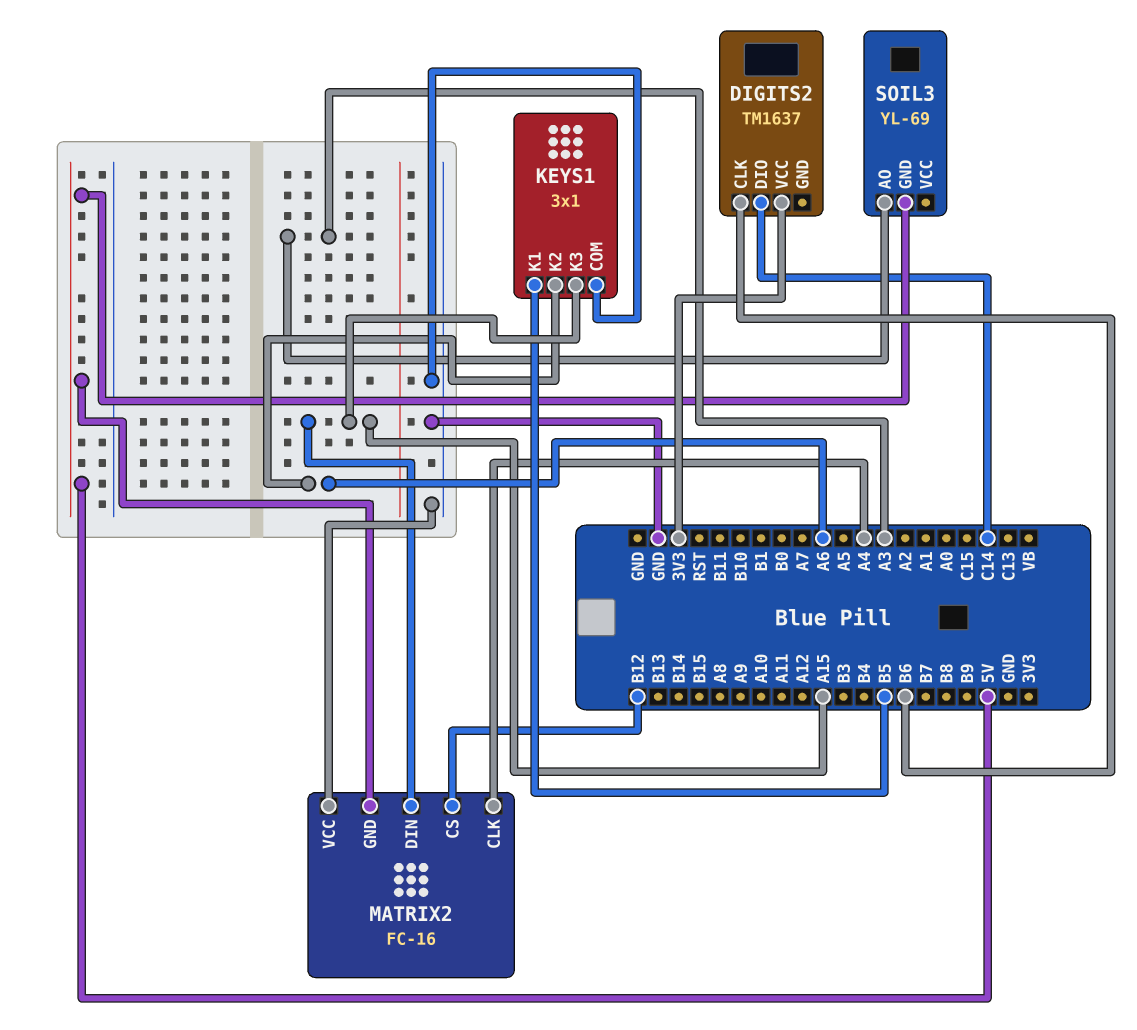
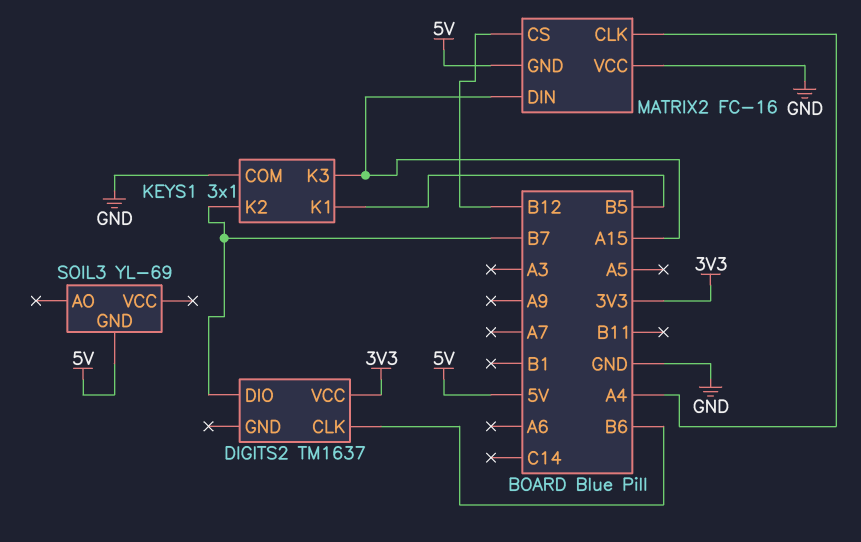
DIGITS2 pin DIO: C14 -> B7
KEYS1 pin K2: A6 -> B7
SOIL3 pin AO: A3 -> none

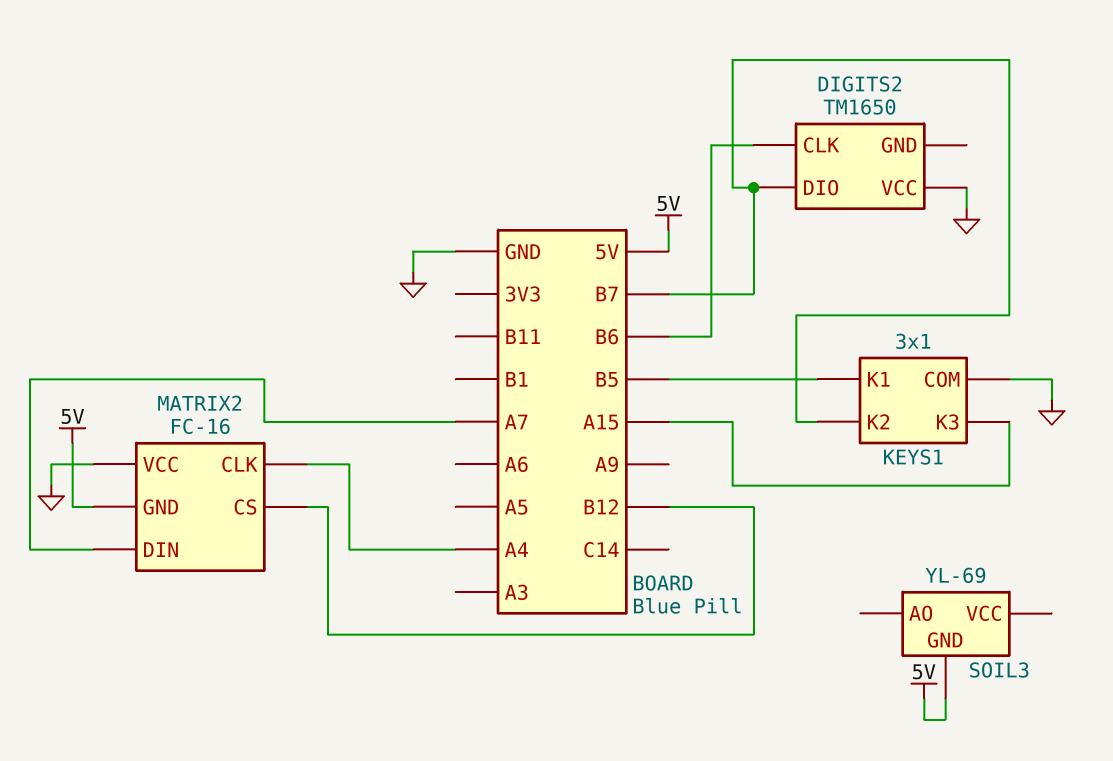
DIGITS2: TM1637 -> TM1650
DIGITS2 pin VCC: 3V3 -> GND
MATRIX2 pin DIN: A15 -> A7

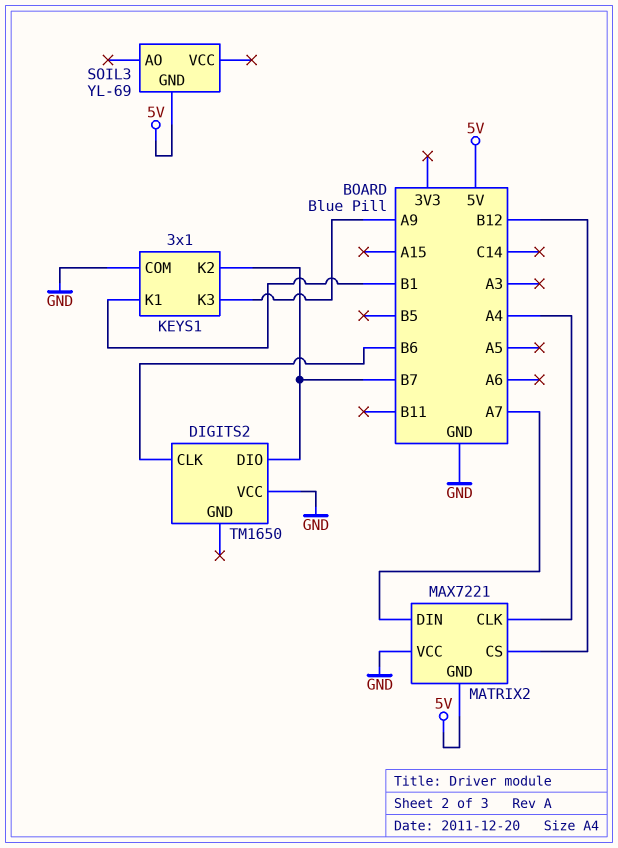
KEYS1 pin K1: B5 -> B1
KEYS1 pin K3: A15 -> A9
MATRIX2: FC-16 -> MAX7221

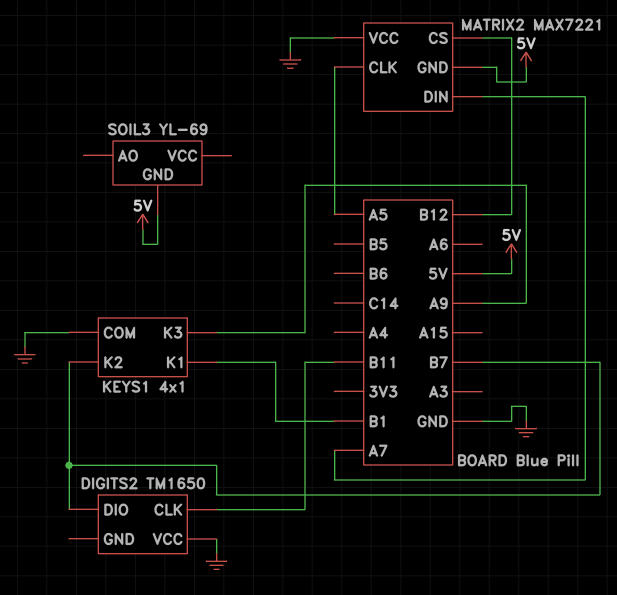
DIGITS2 pin CLK: B6 -> B11
KEYS1: 3x1 -> 4x1
MATRIX2 pin CLK: A4 -> A5

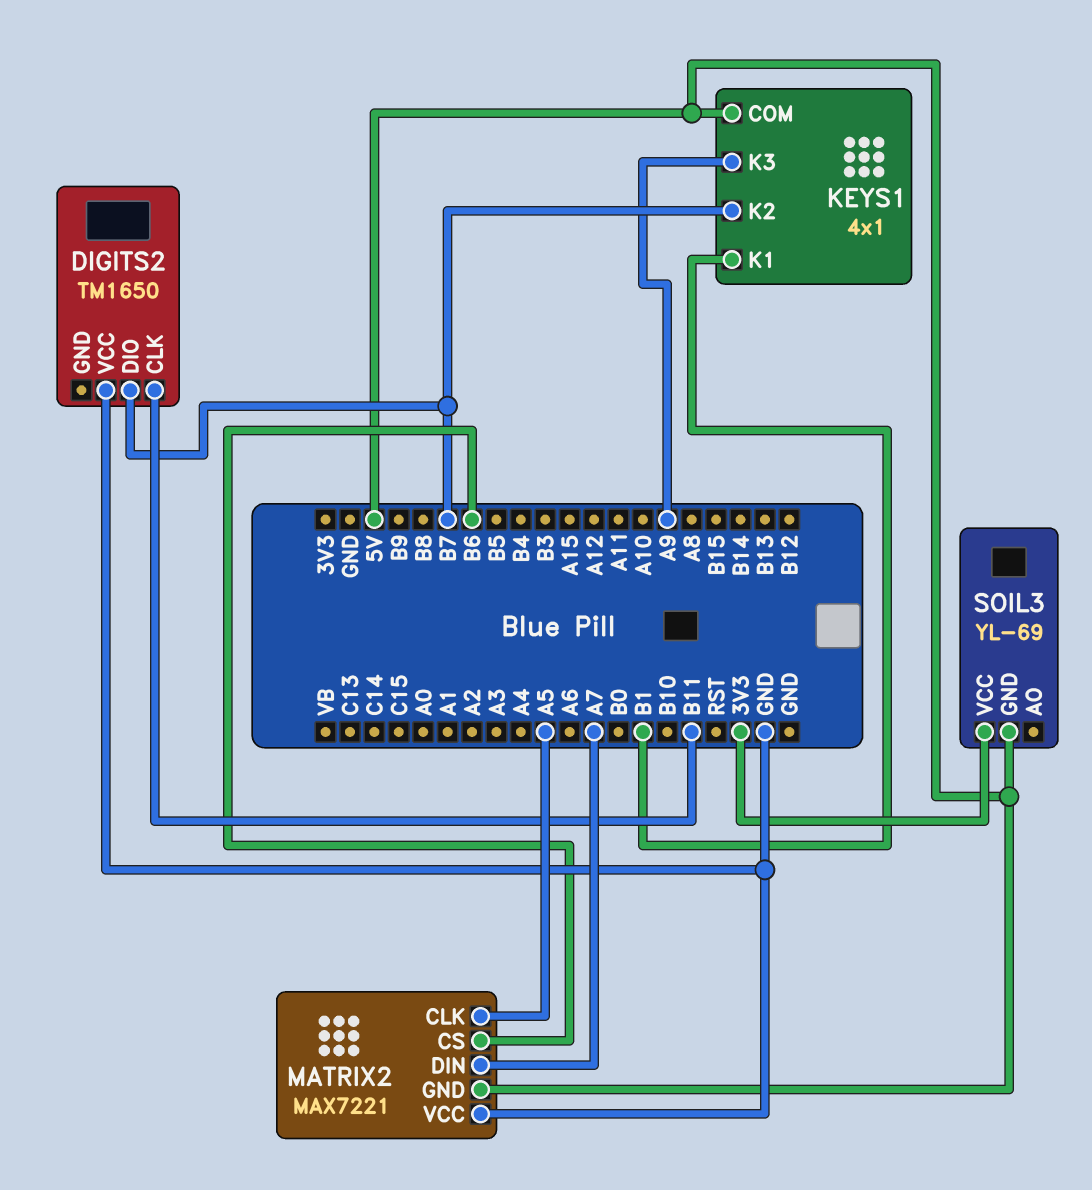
KEYS1 pin COM: GND -> 5V
MATRIX2 pin CS: B12 -> B6
SOIL3 pin VCC: none -> 3V3

